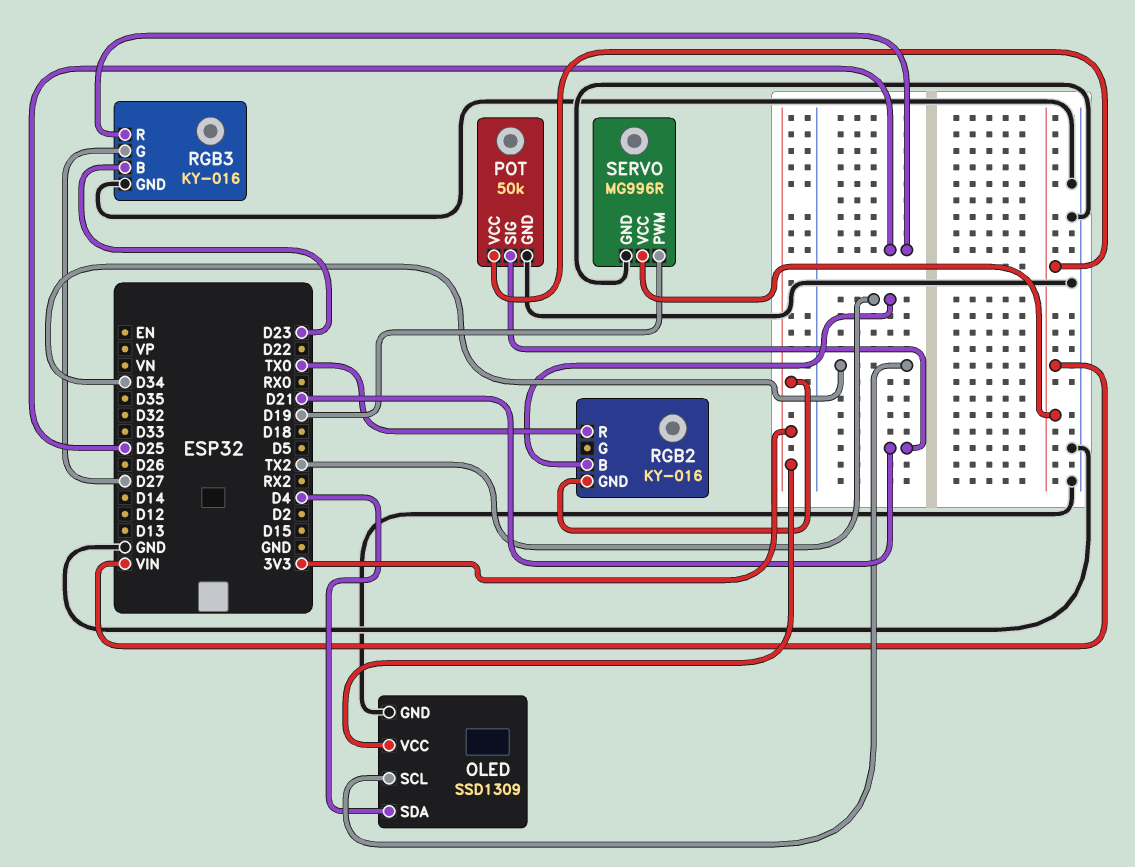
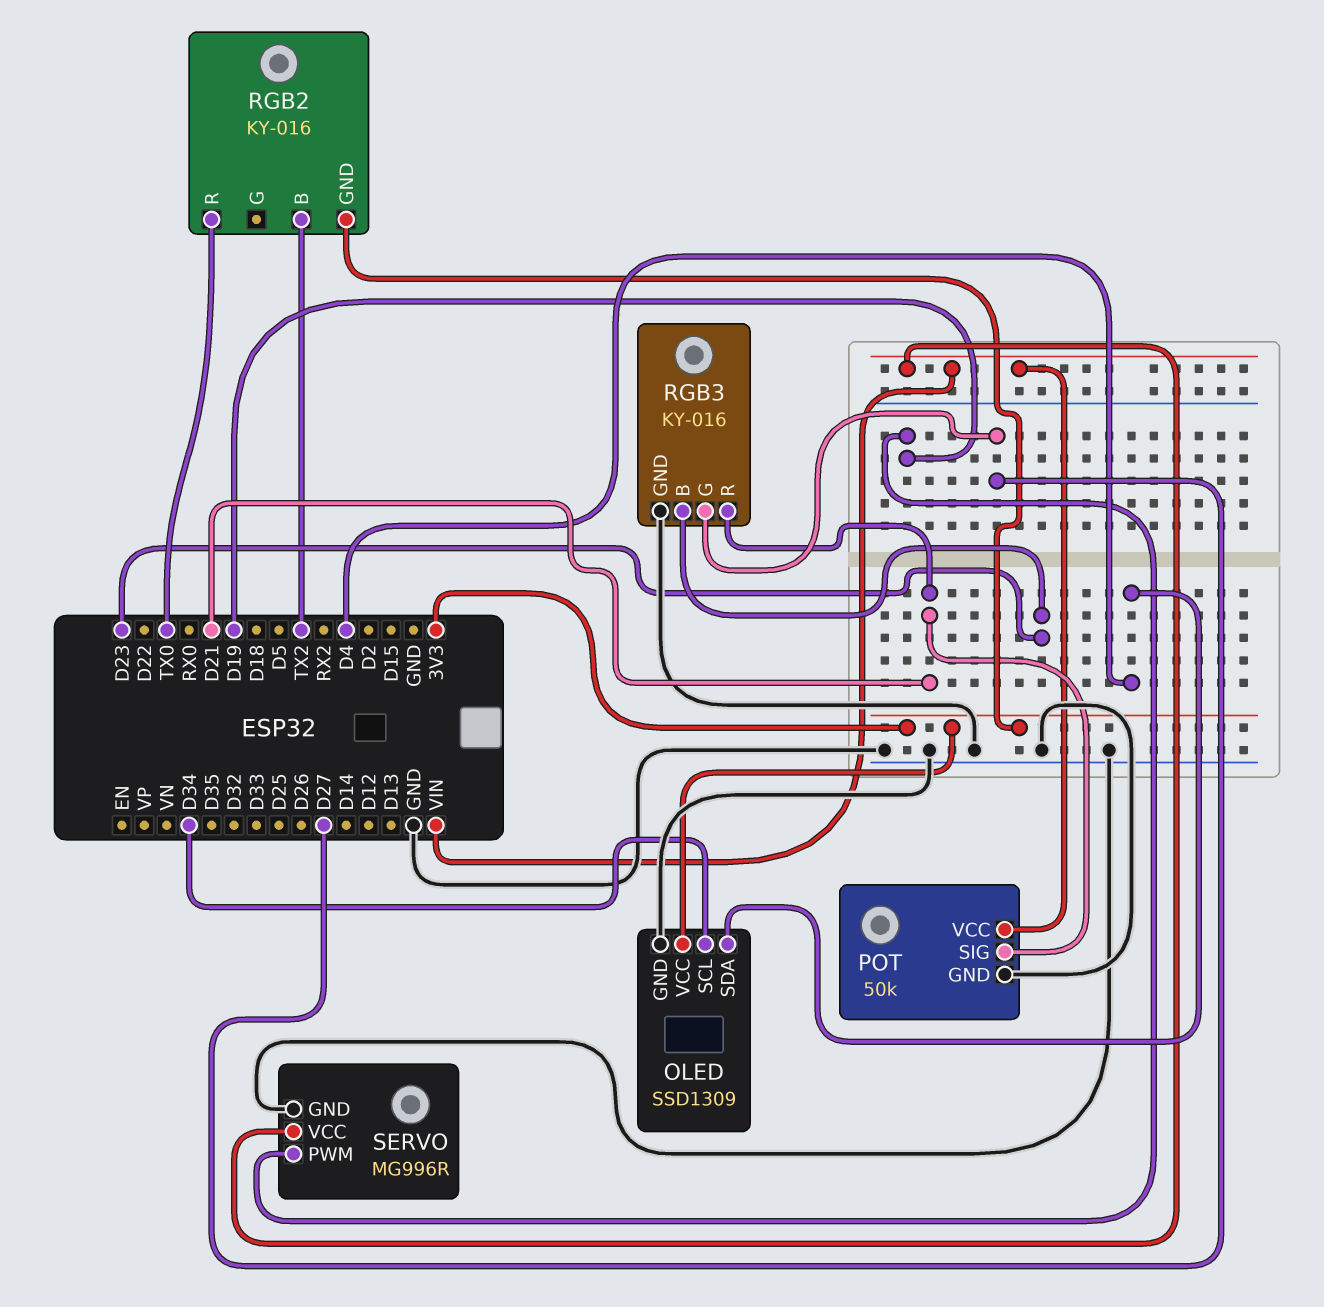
RGB3 pin R: D25 -> D21

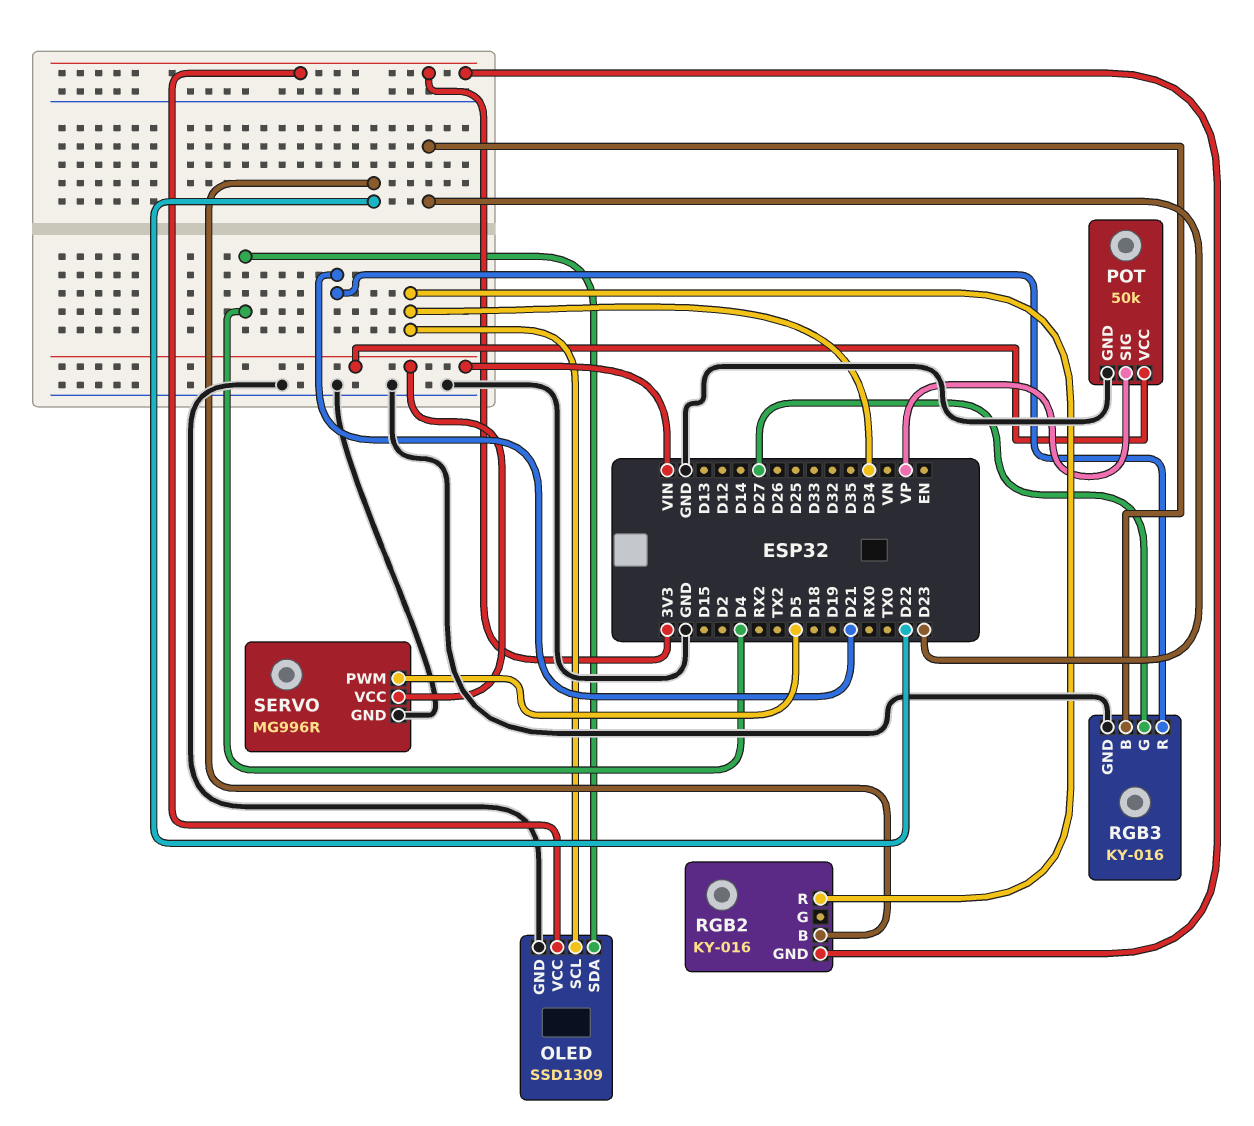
POT pin SIG: D21 -> VP
RGB2 pin B: TX2 -> D22
RGB2 pin R: TX0 -> D34
SERVO pin PWM: D19 -> D5

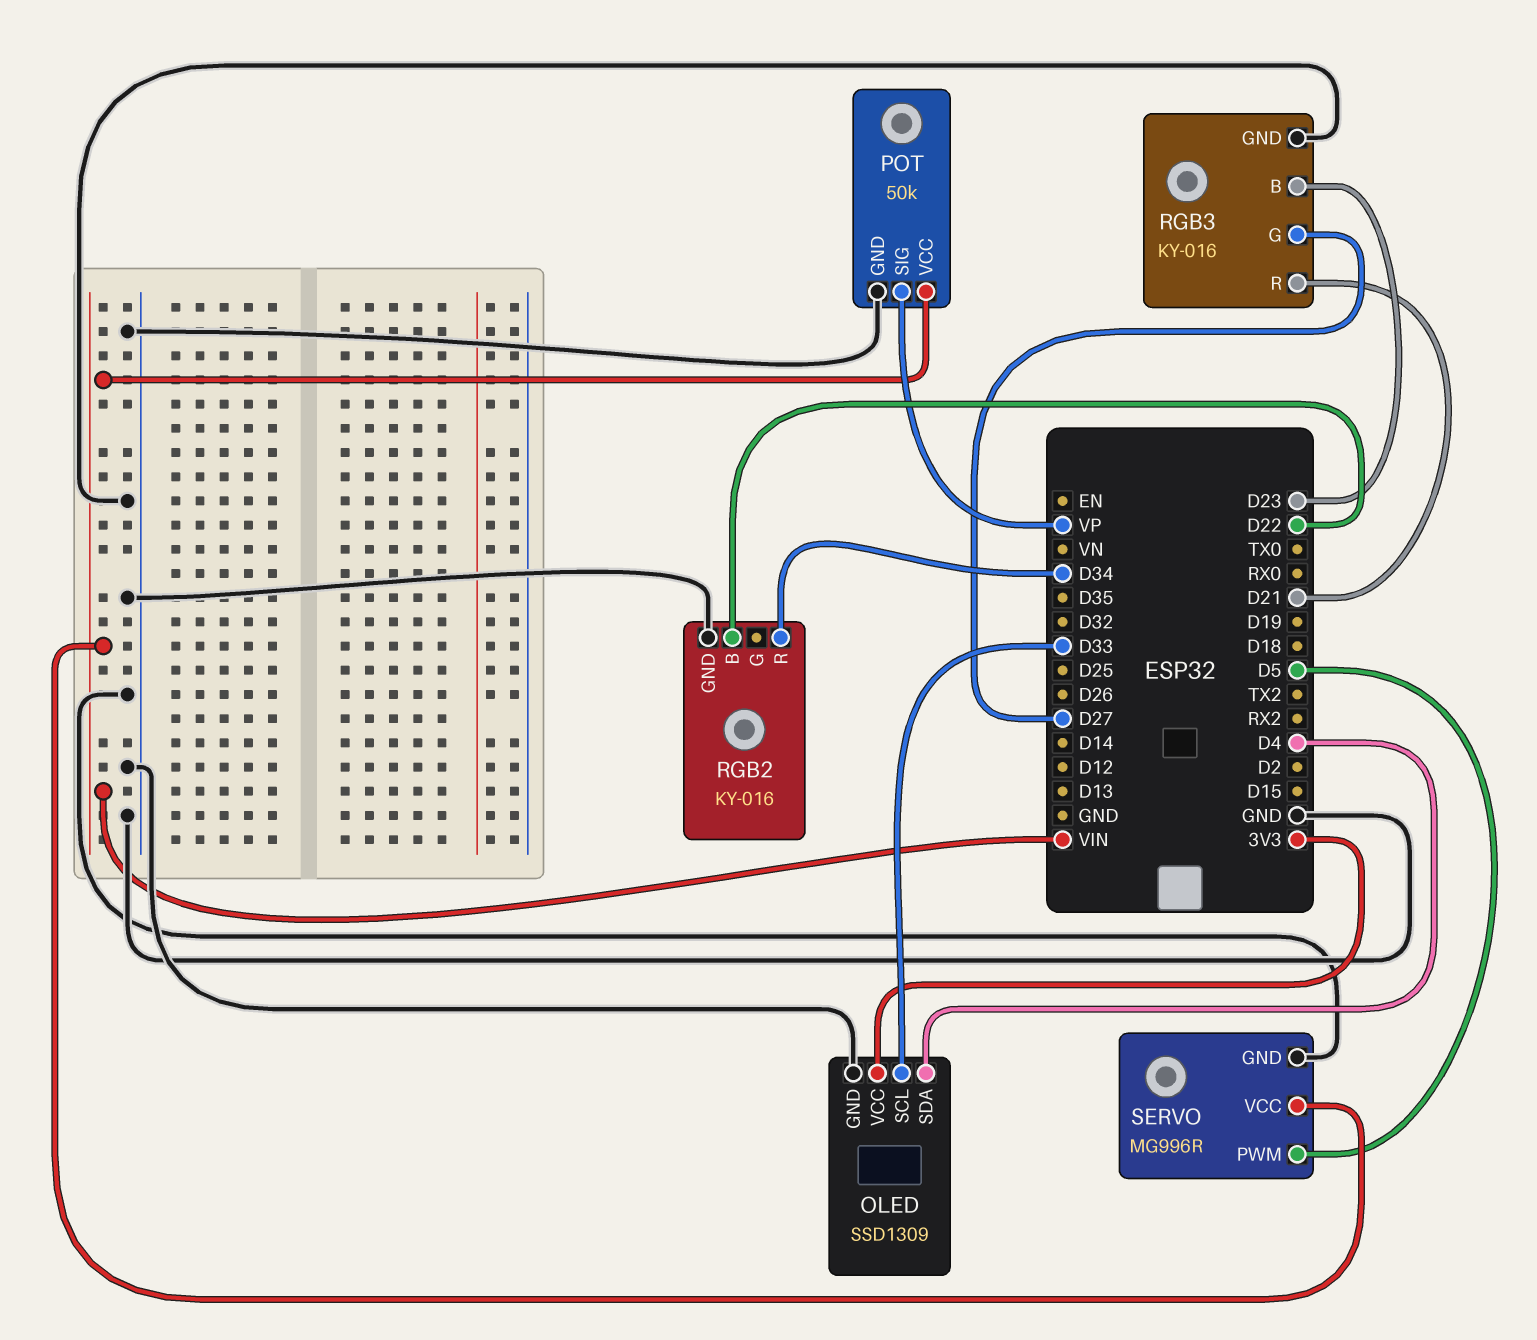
OLED pin SCL: D34 -> D33
RGB2 pin GND: 3V3 -> GND

